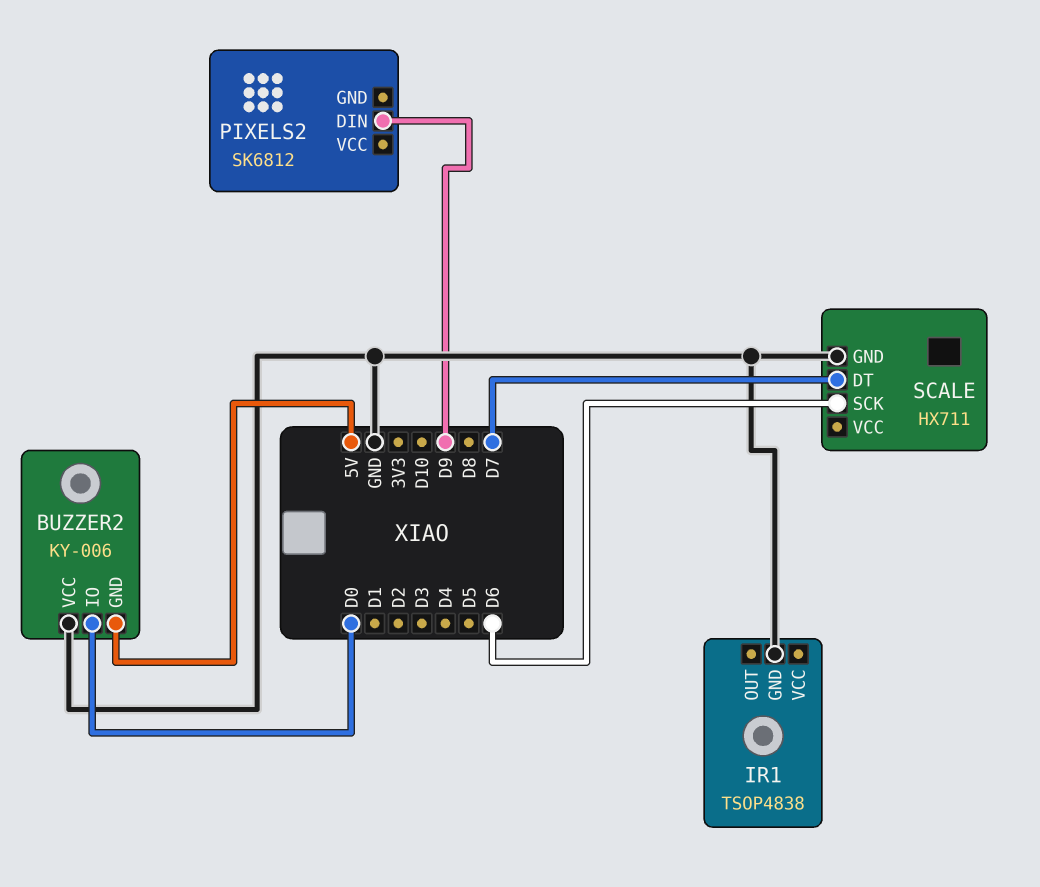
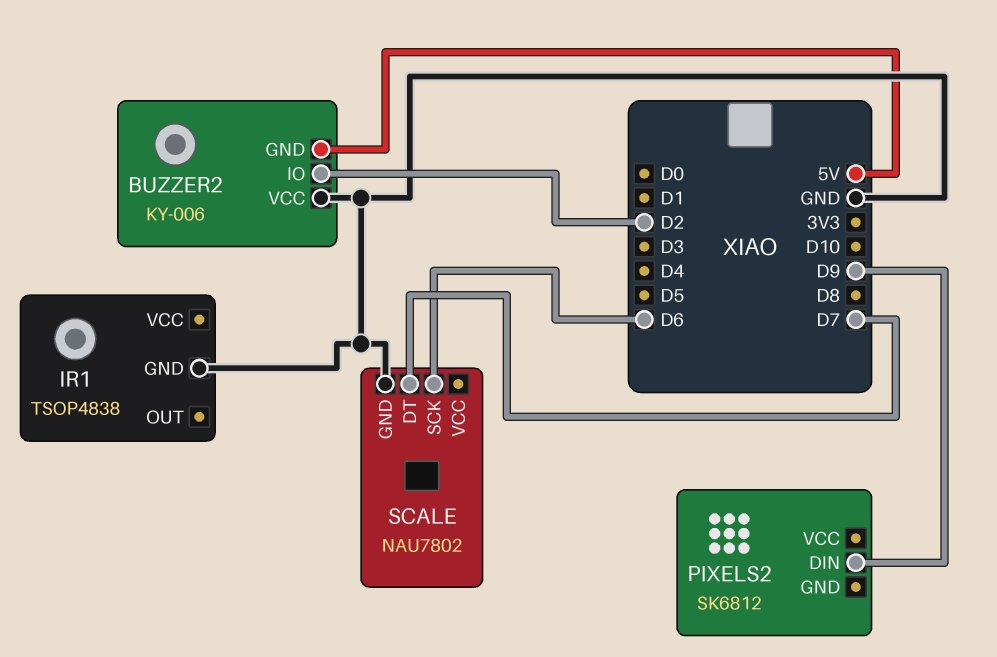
BUZZER2 pin IO: D0 -> D2
SCALE: HX711 -> NAU7802

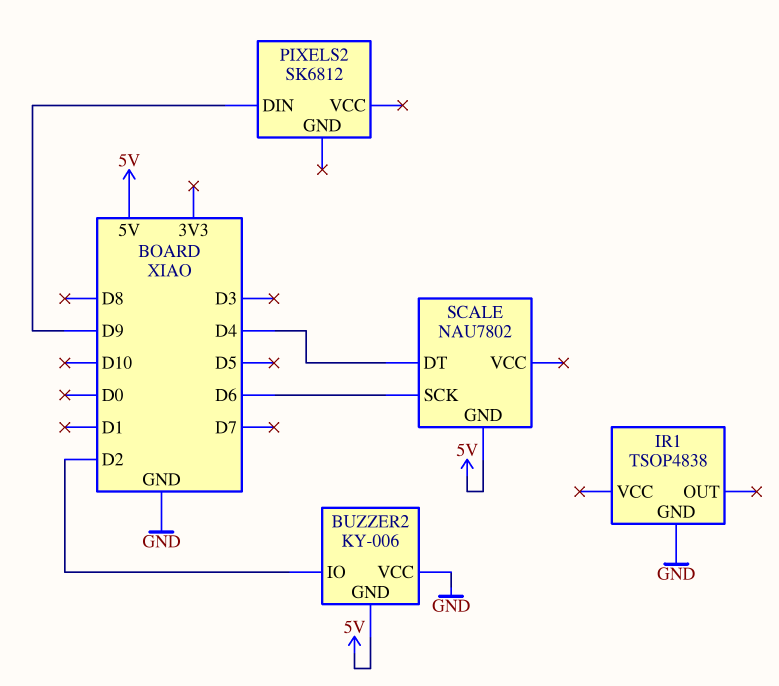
SCALE pin DT: D7 -> D4
SCALE pin GND: GND -> 5V

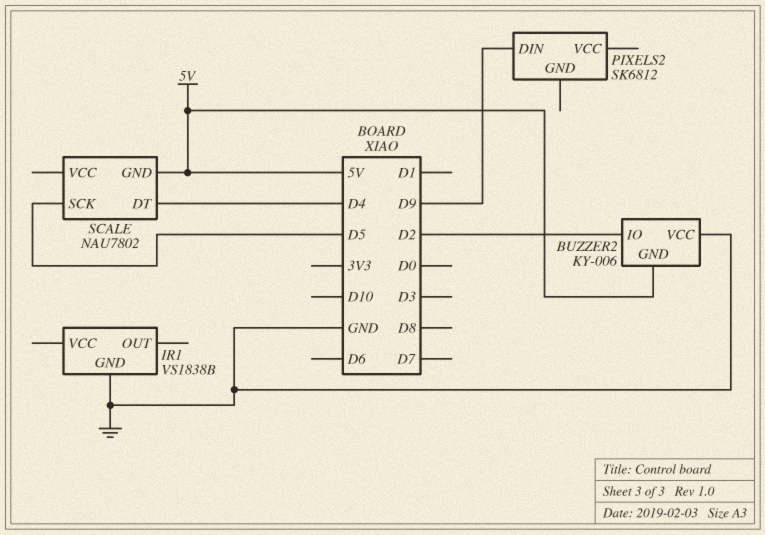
IR1: TSOP4838 -> VS1838B
SCALE pin SCK: D6 -> D5

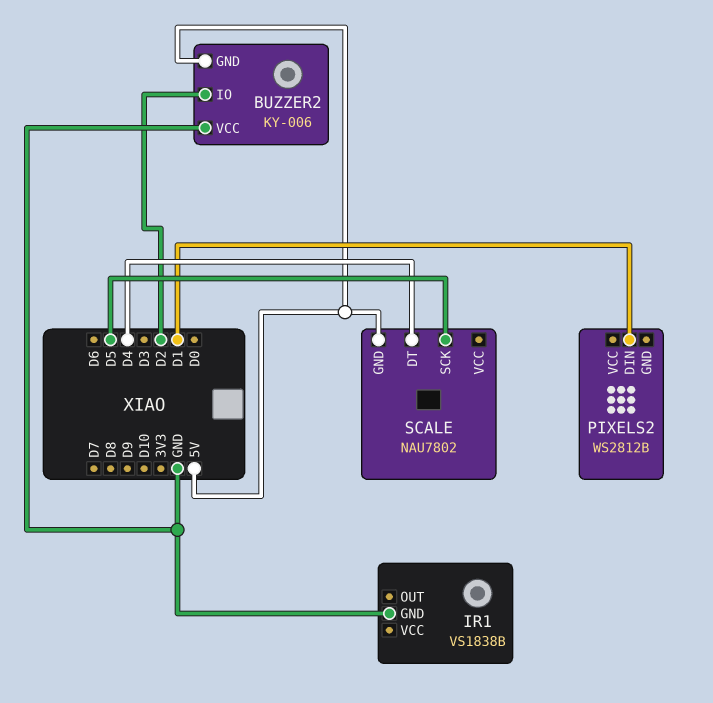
PIXELS2: SK6812 -> WS2812B
PIXELS2 pin DIN: D9 -> D1

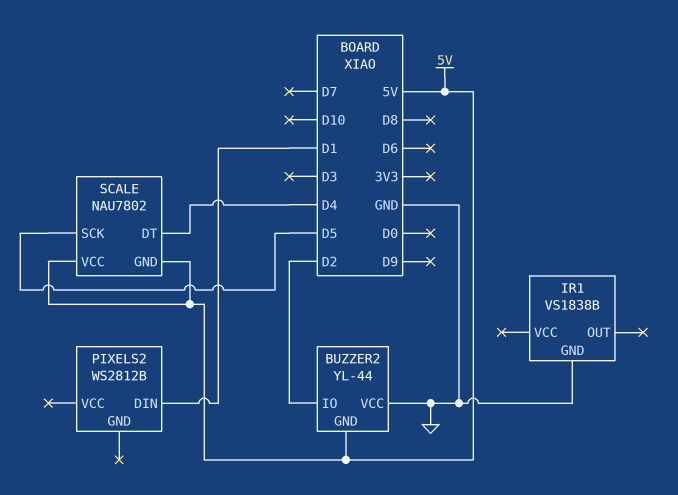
BUZZER2: KY-006 -> YL-44
SCALE pin VCC: none -> 5V

